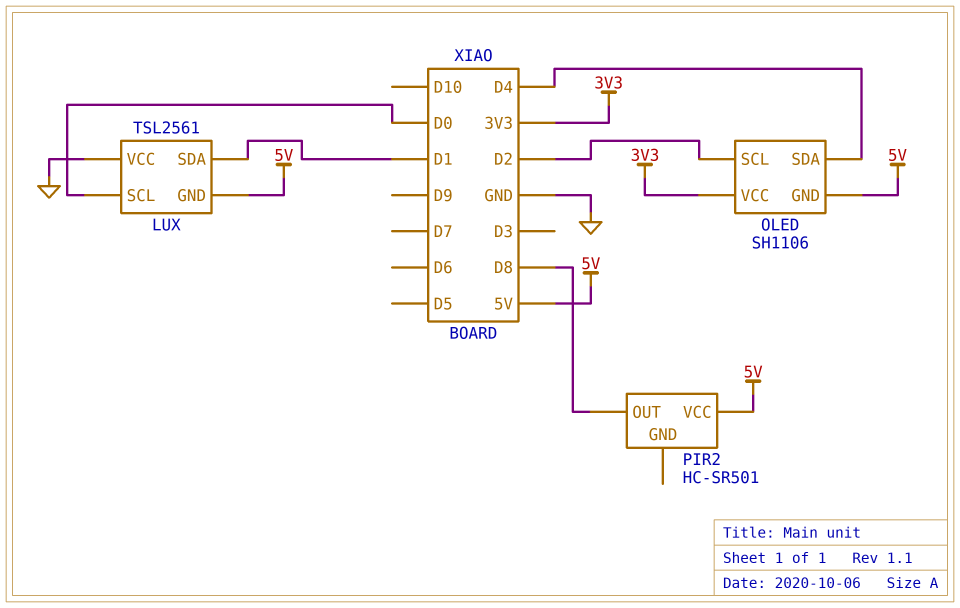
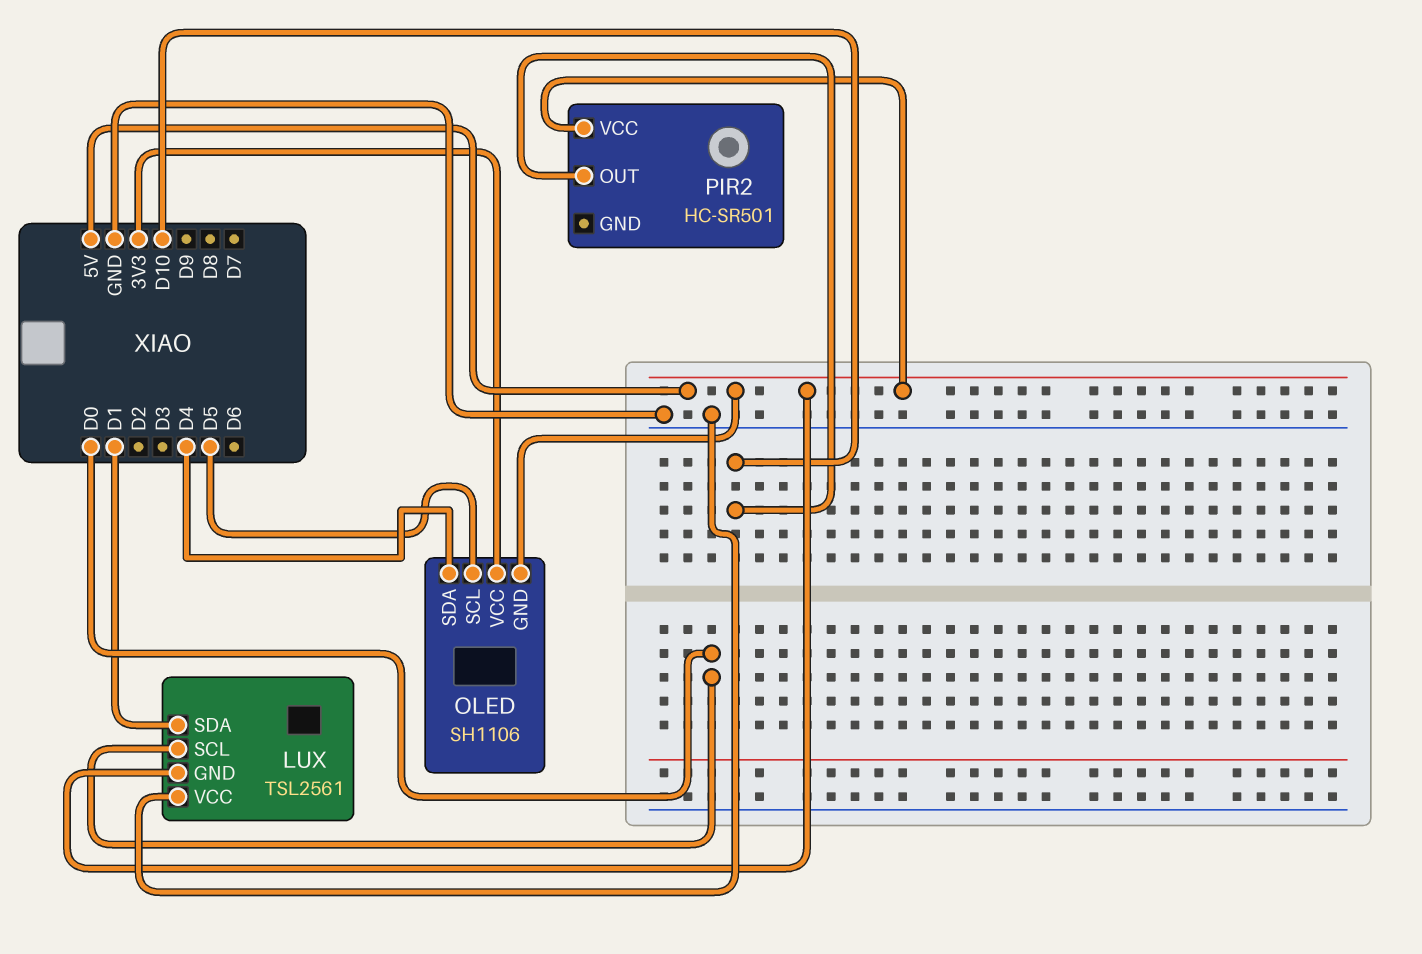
OLED pin SCL: D2 -> D5
PIR2 pin OUT: D8 -> D10

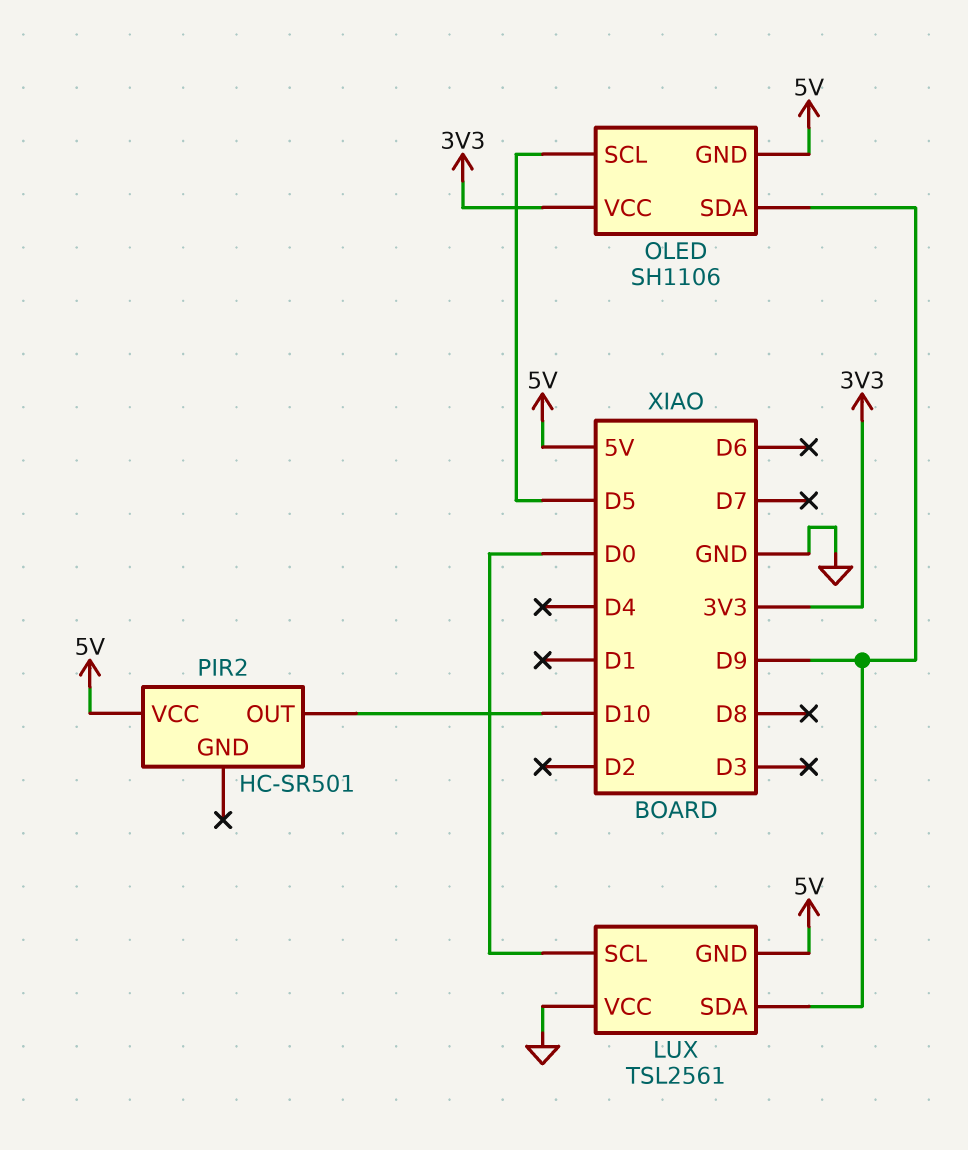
LUX pin SDA: D1 -> D9
OLED pin SDA: D4 -> D9

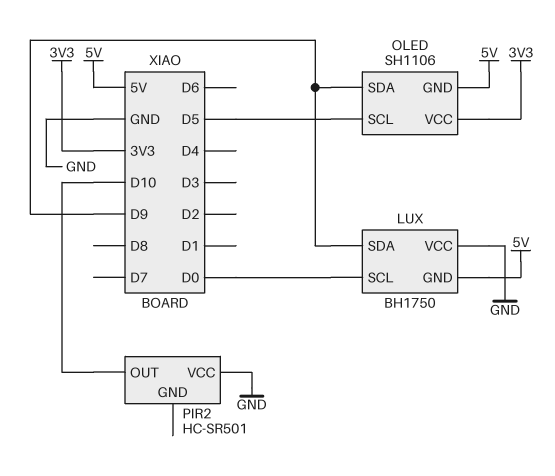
LUX: TSL2561 -> BH1750
PIR2 pin VCC: 5V -> GND

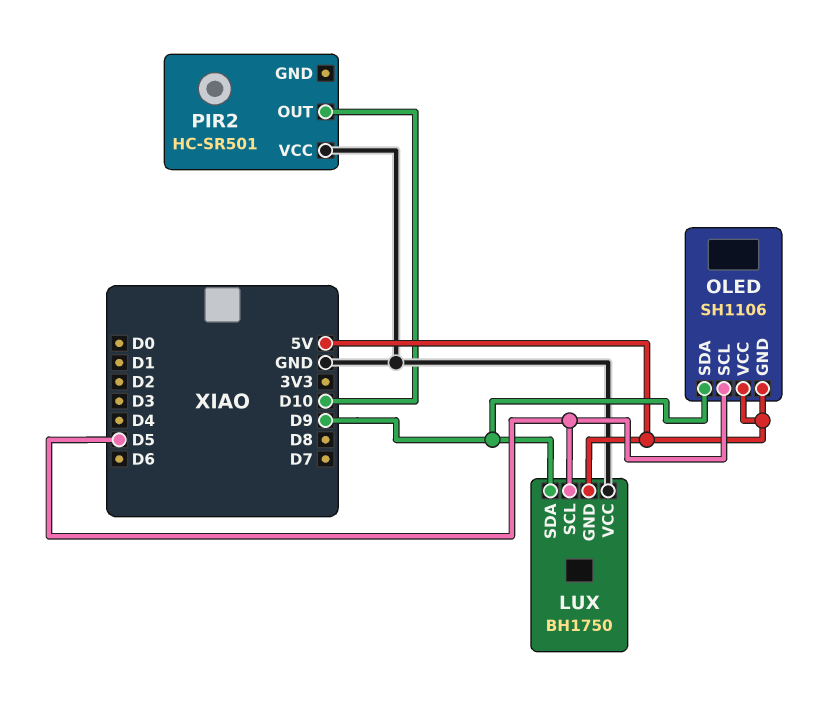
LUX pin SCL: D0 -> D5
OLED pin VCC: 3V3 -> 5V

